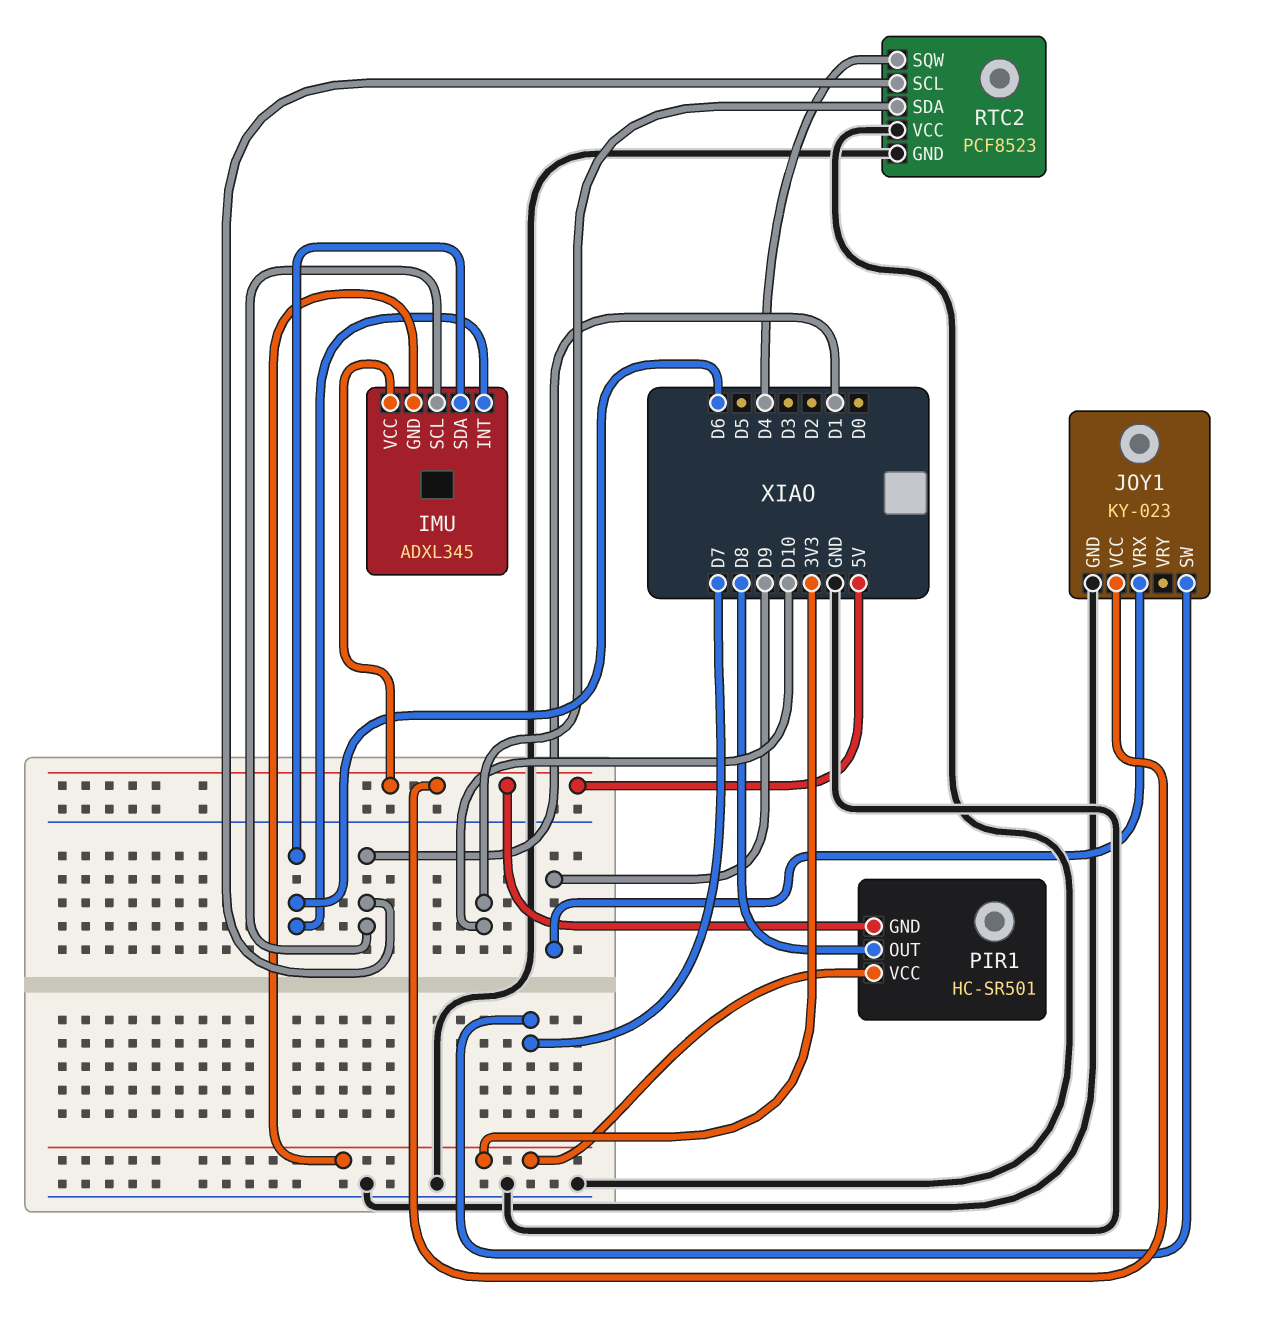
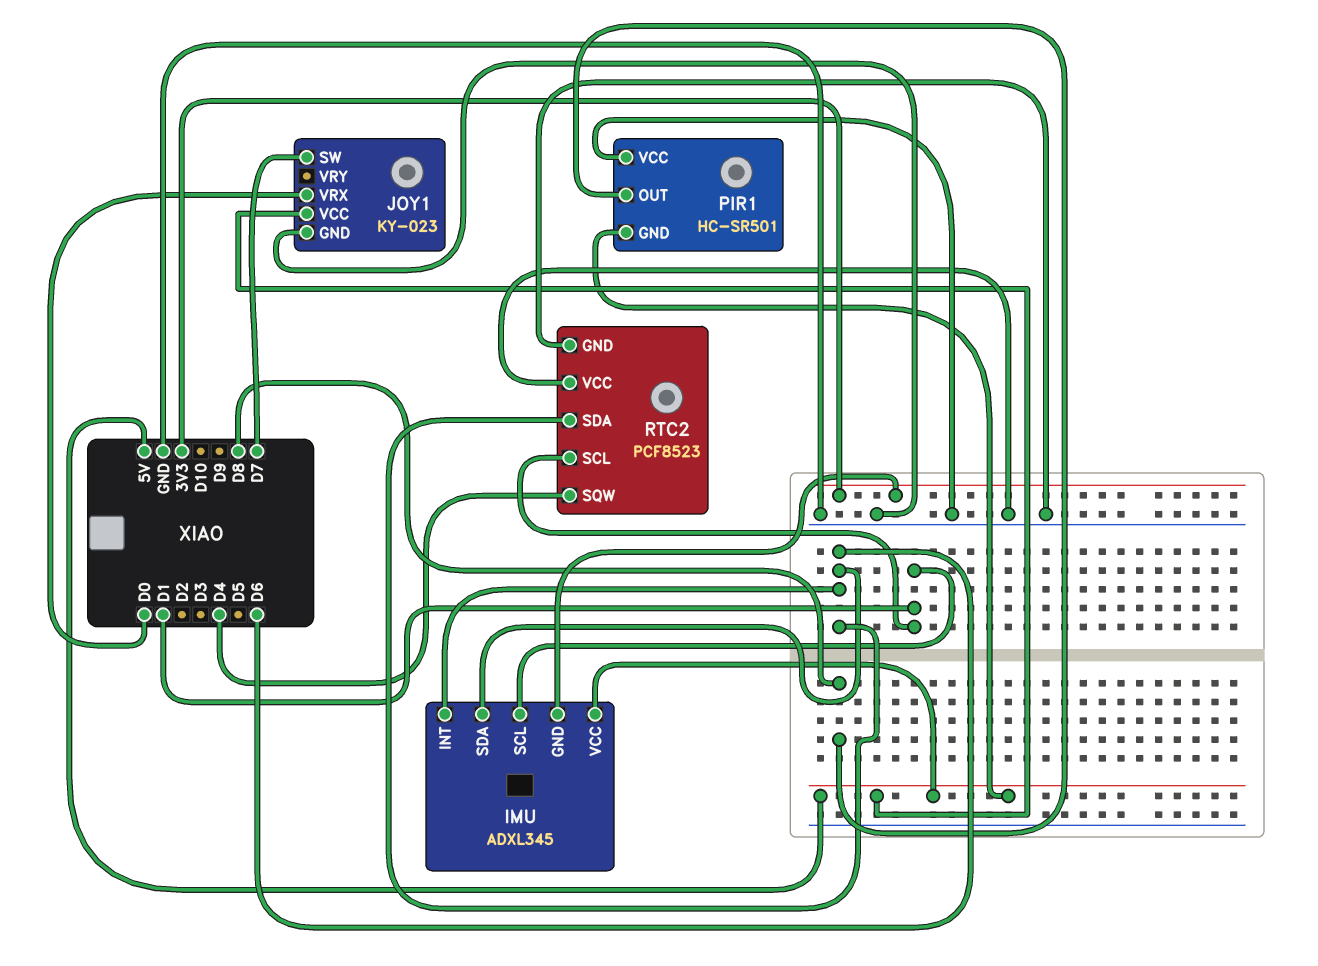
JOY1 pin VRX: D9 -> D0
PIR1 pin VCC: 3V3 -> GND
RTC2 pin SDA: D10 -> D6

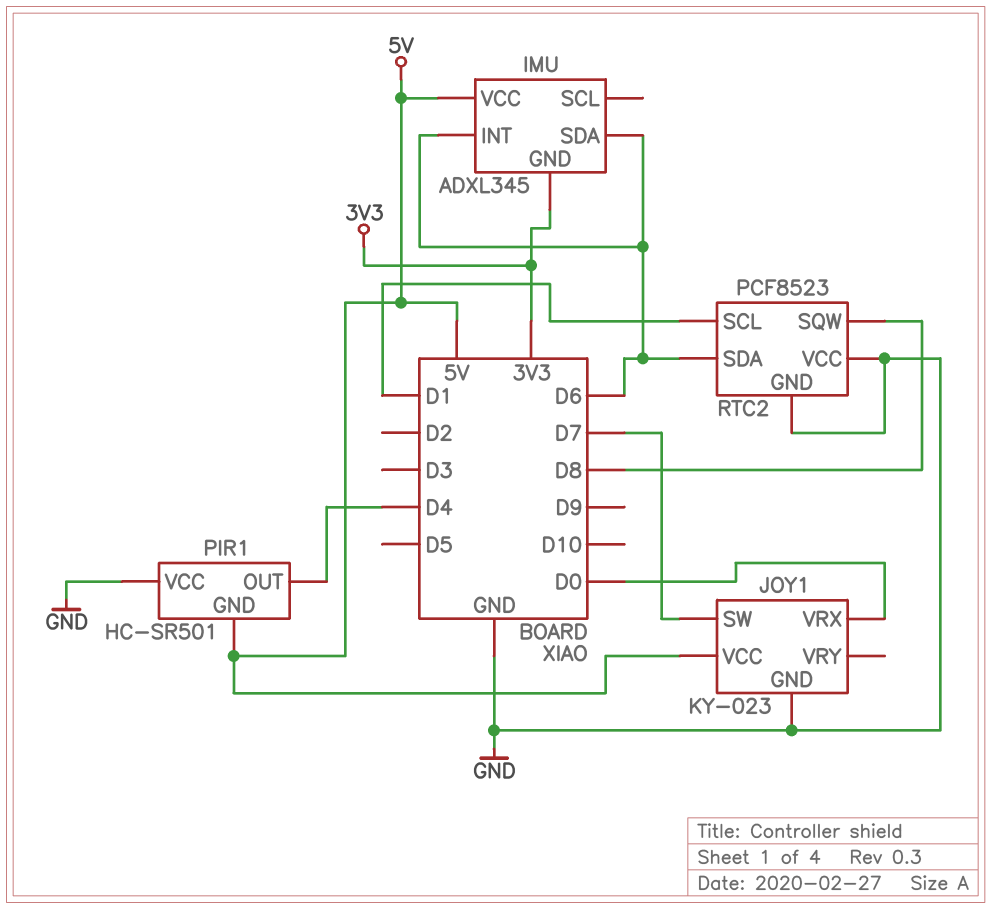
IMU pin SCL: D1 -> none
PIR1 pin OUT: D8 -> D4
RTC2 pin SQW: D4 -> D8

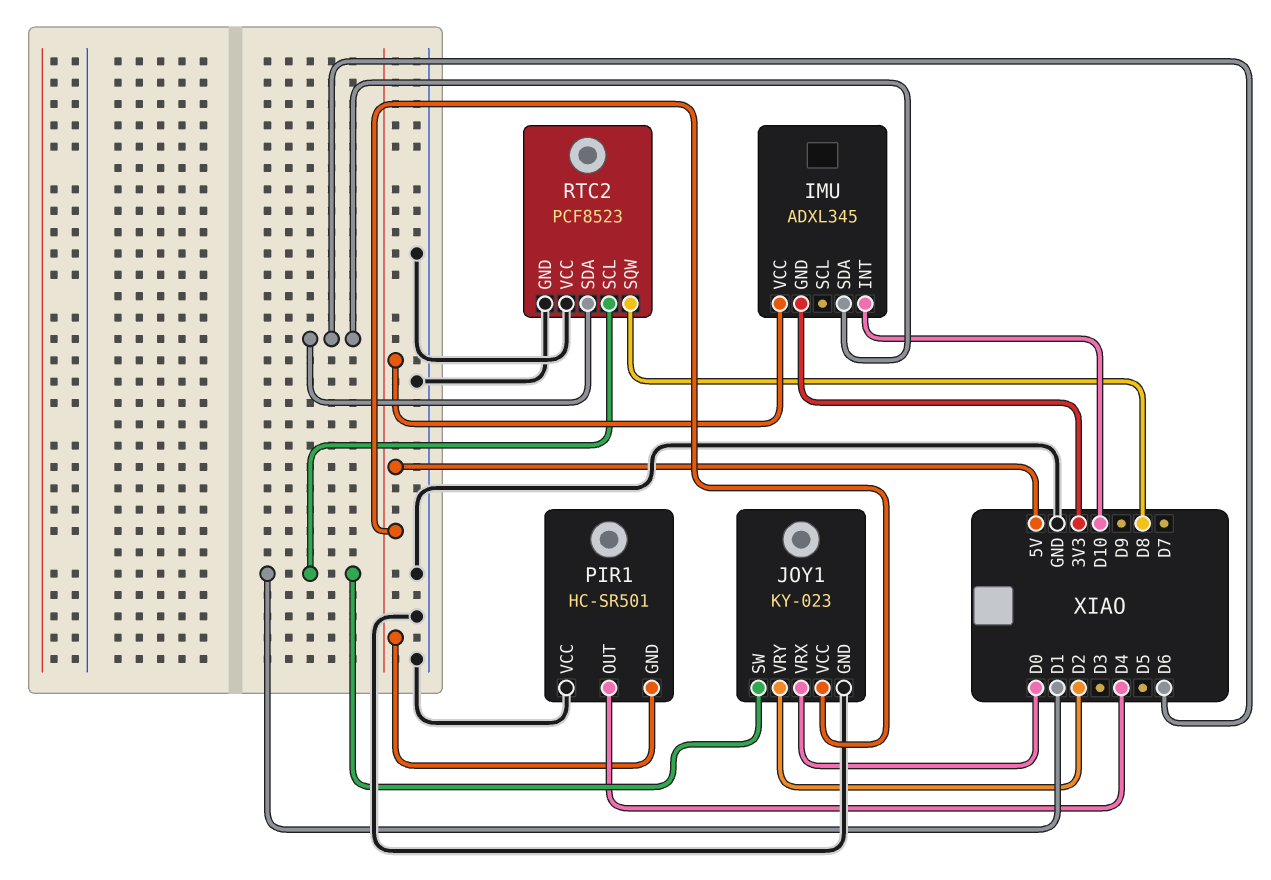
IMU pin INT: D6 -> D10
JOY1 pin SW: D7 -> D1
JOY1 pin VRY: none -> D2

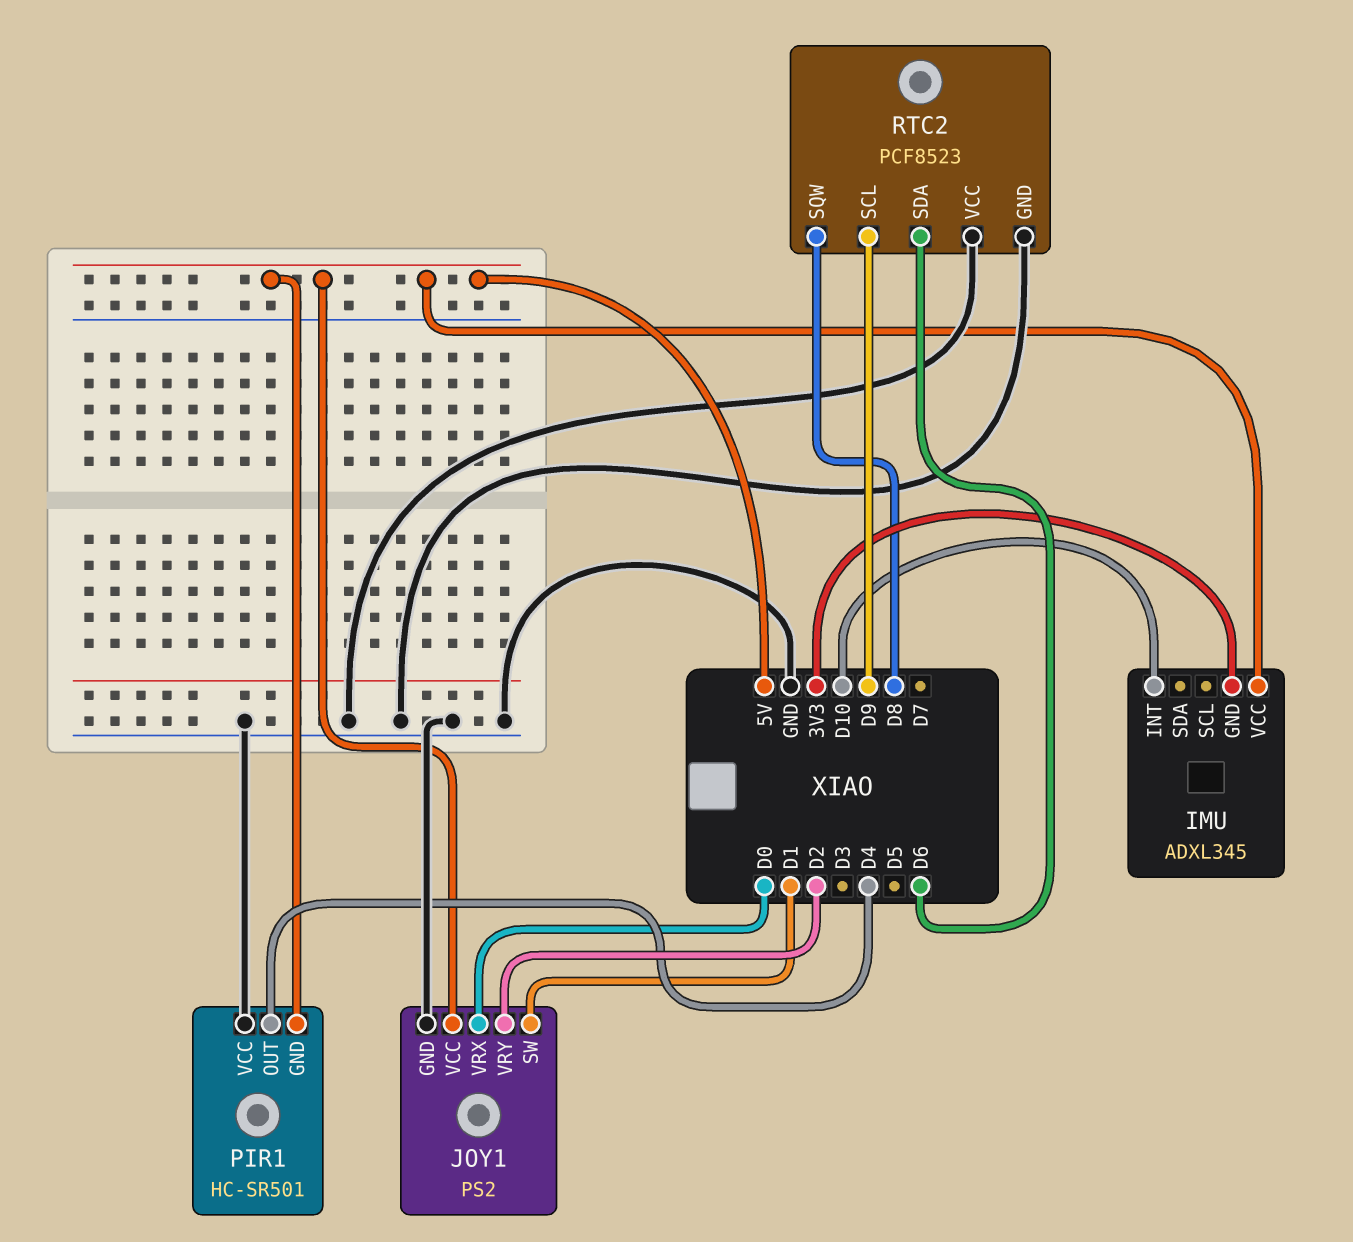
IMU pin SDA: D6 -> none
JOY1: KY-023 -> PS2
RTC2 pin SCL: D1 -> D9

